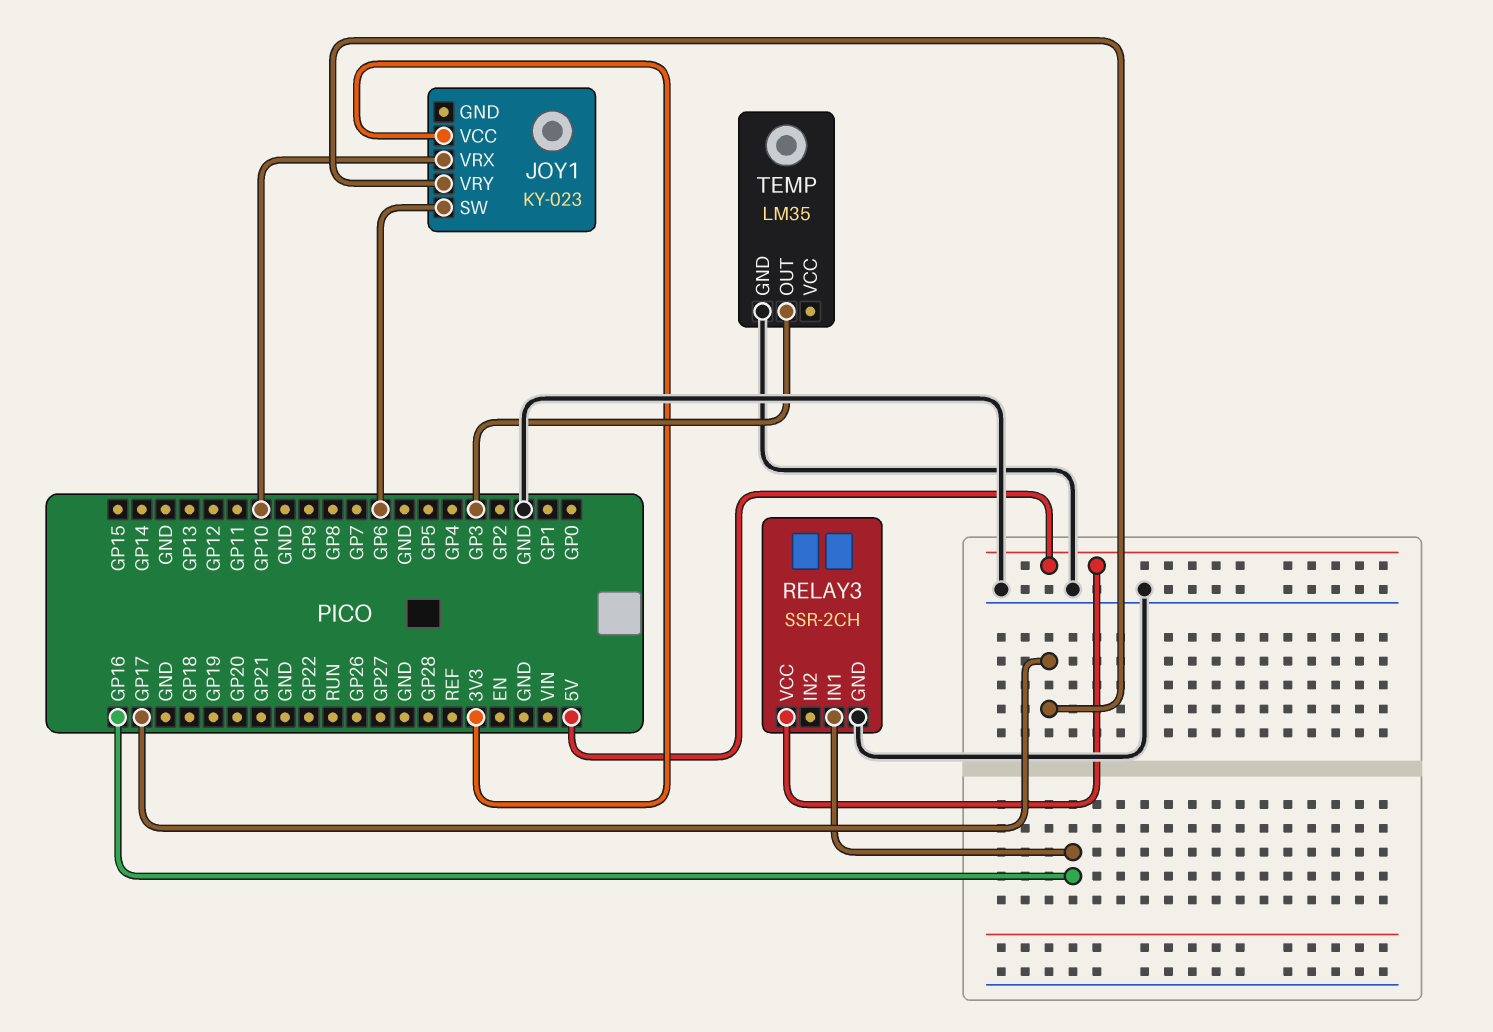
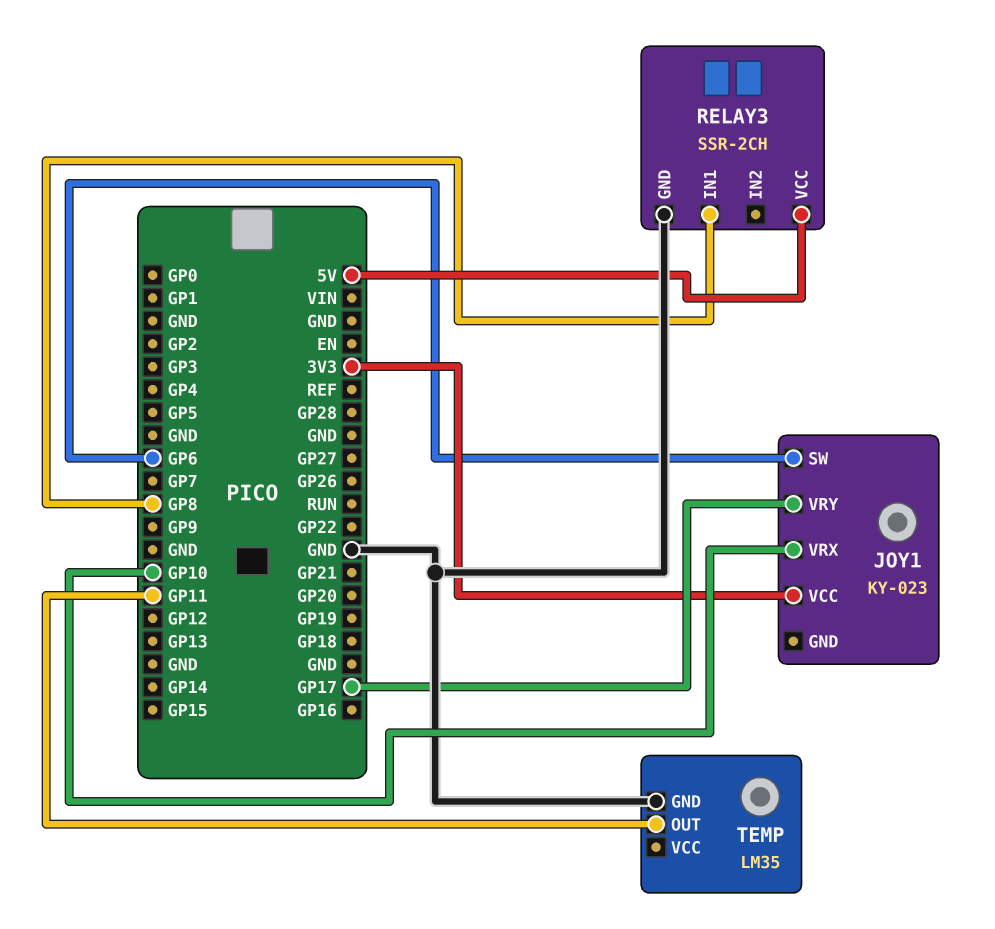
RELAY3 pin IN1: GP16 -> GP8
TEMP pin OUT: GP3 -> GP11

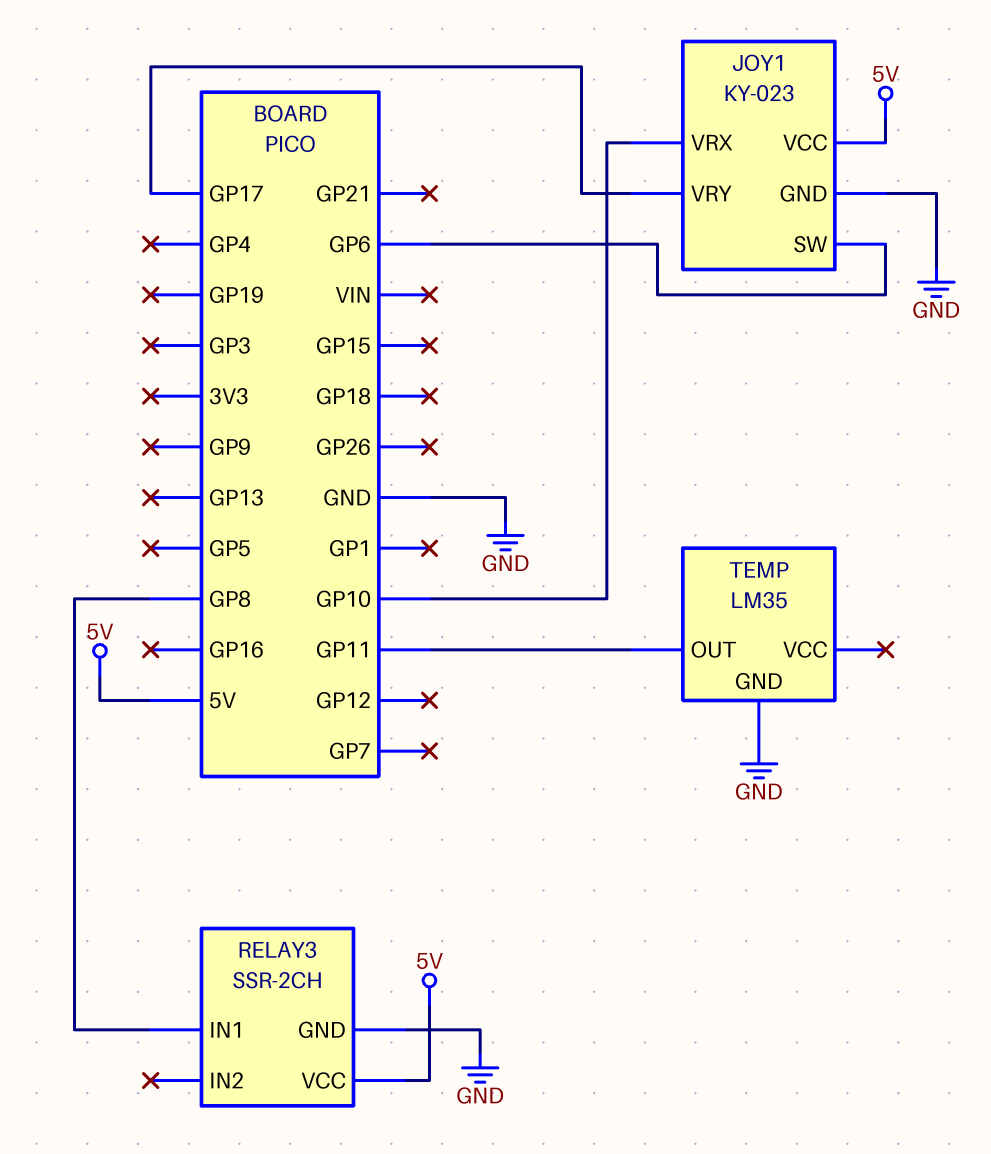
JOY1 pin GND: none -> GND
JOY1 pin VCC: 3V3 -> 5V

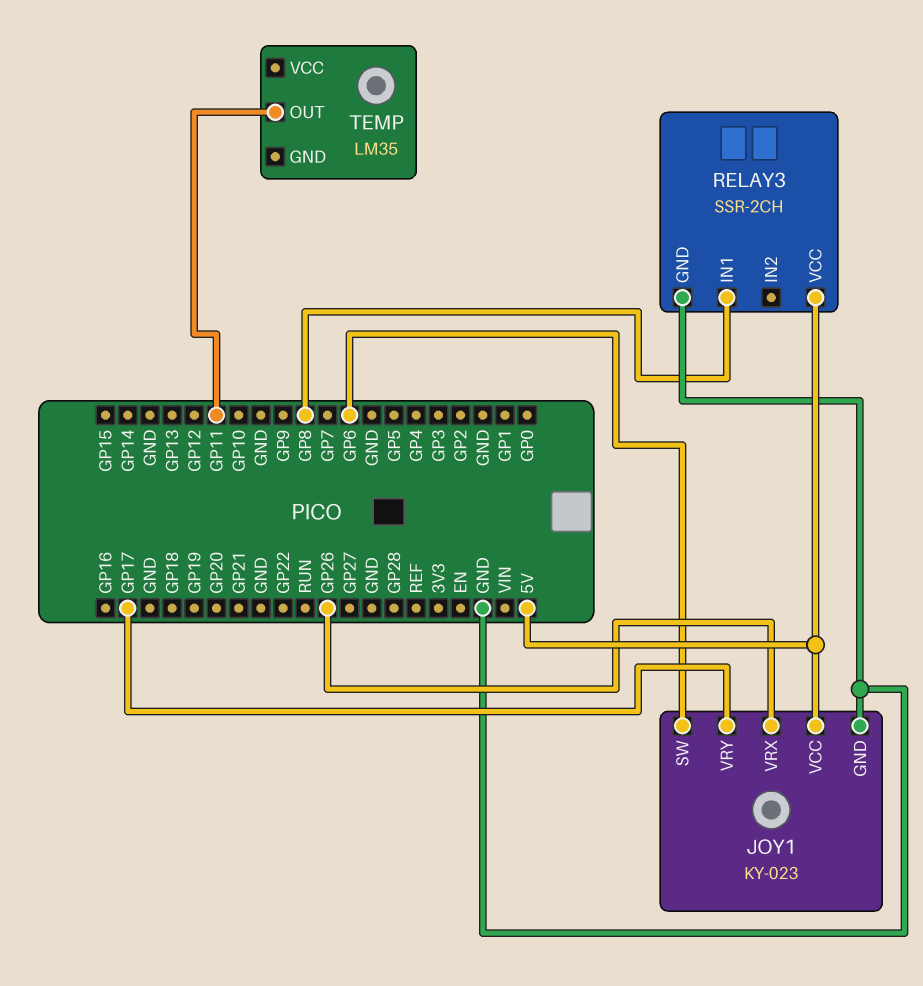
JOY1 pin VRX: GP10 -> GP26
TEMP pin GND: GND -> none

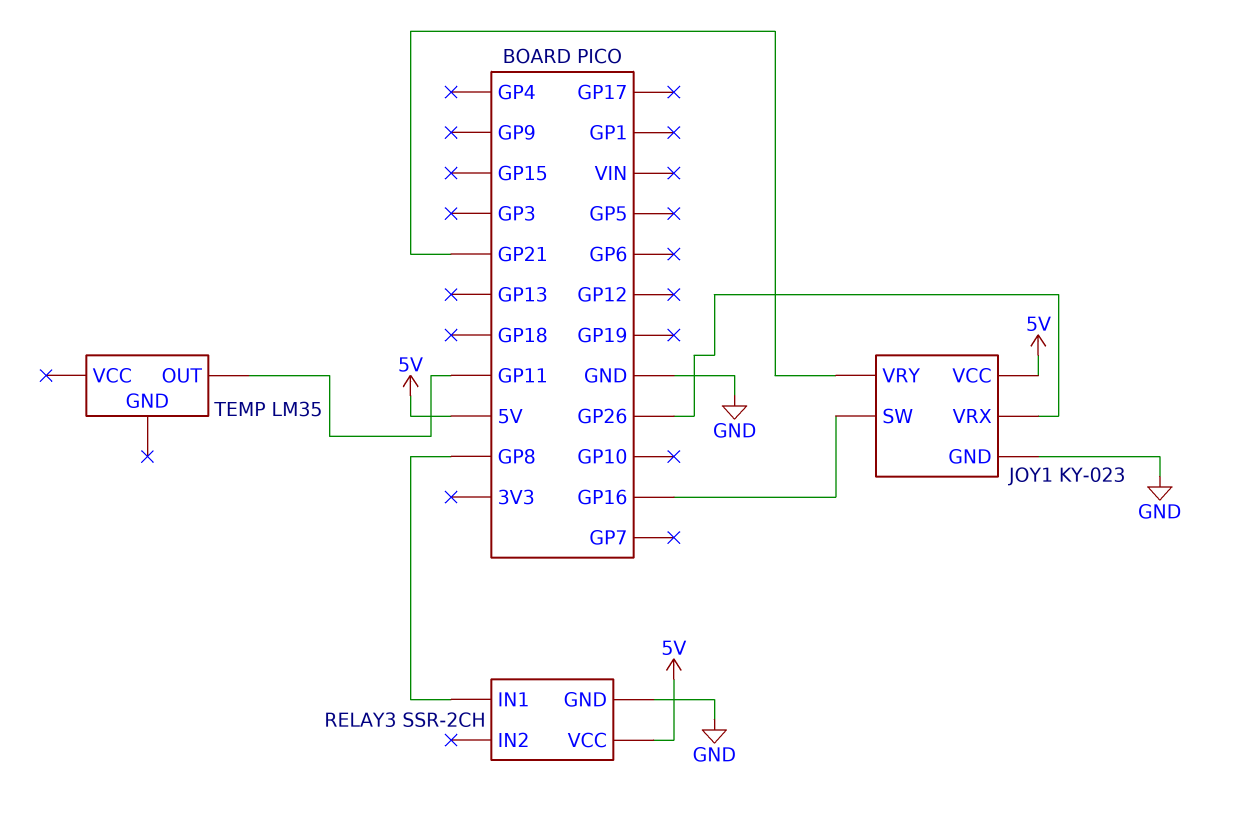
JOY1 pin SW: GP6 -> GP16
JOY1 pin VRY: GP17 -> GP21

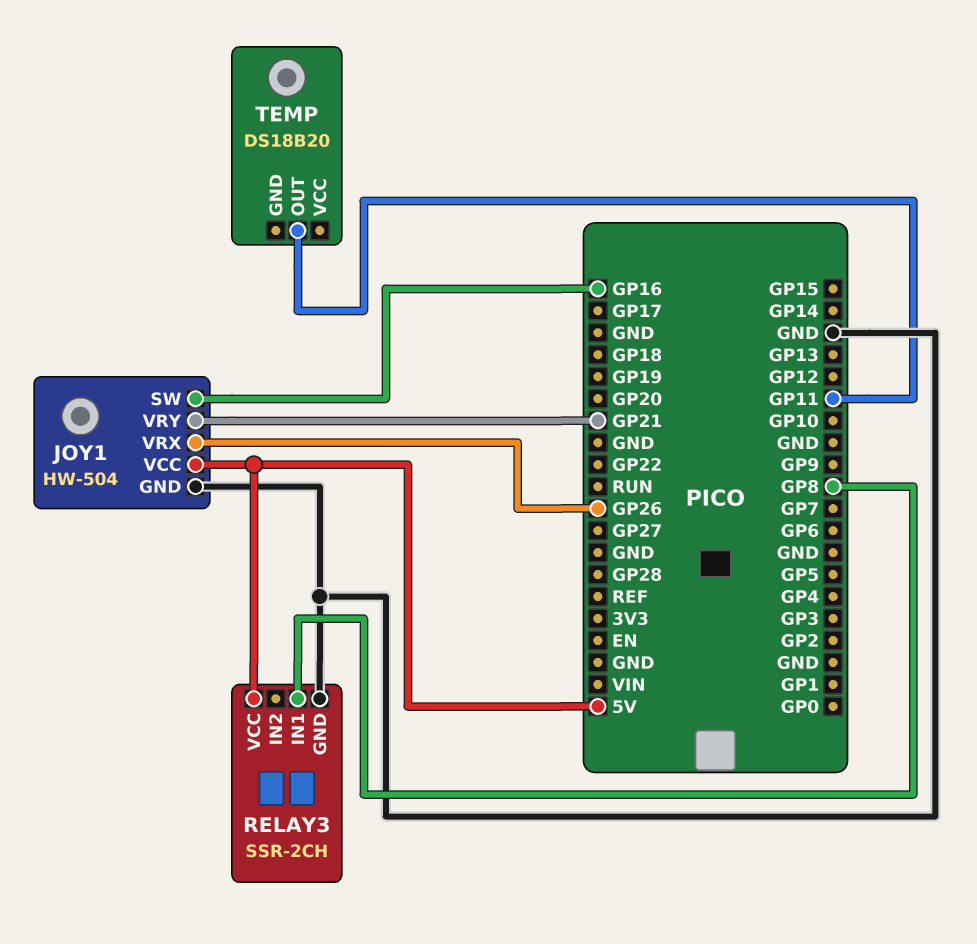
JOY1: KY-023 -> HW-504
TEMP: LM35 -> DS18B20

